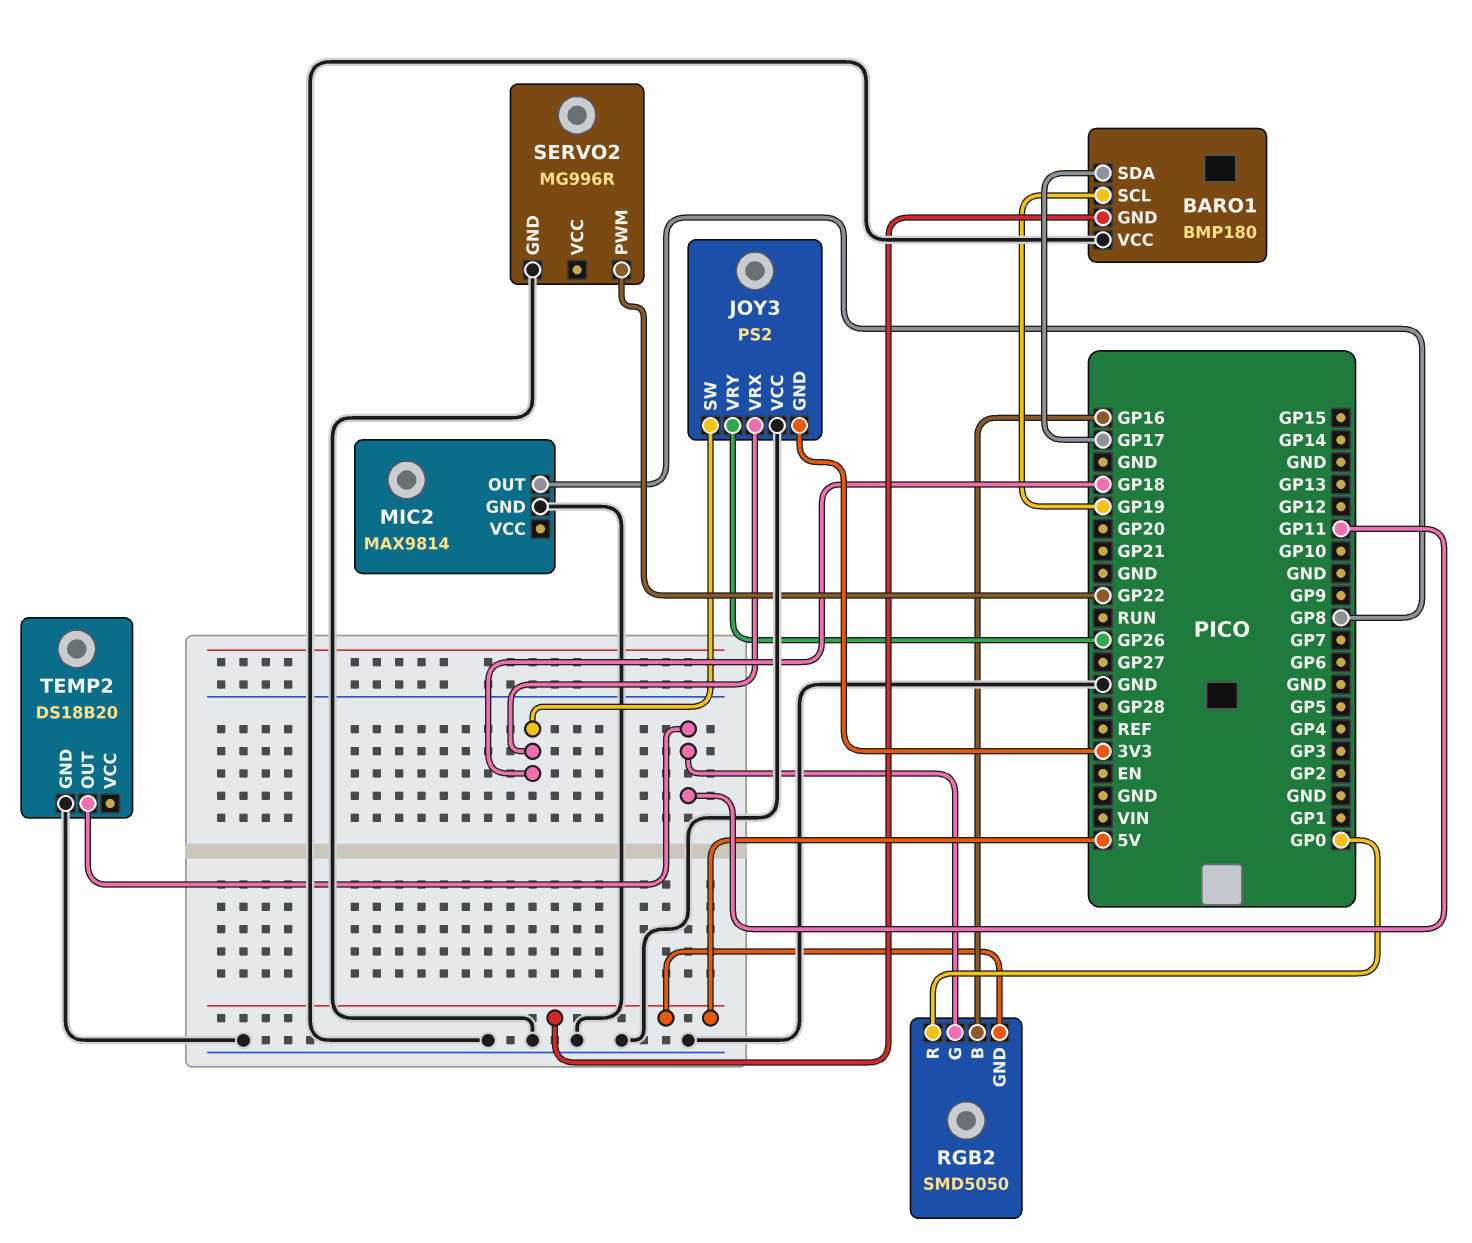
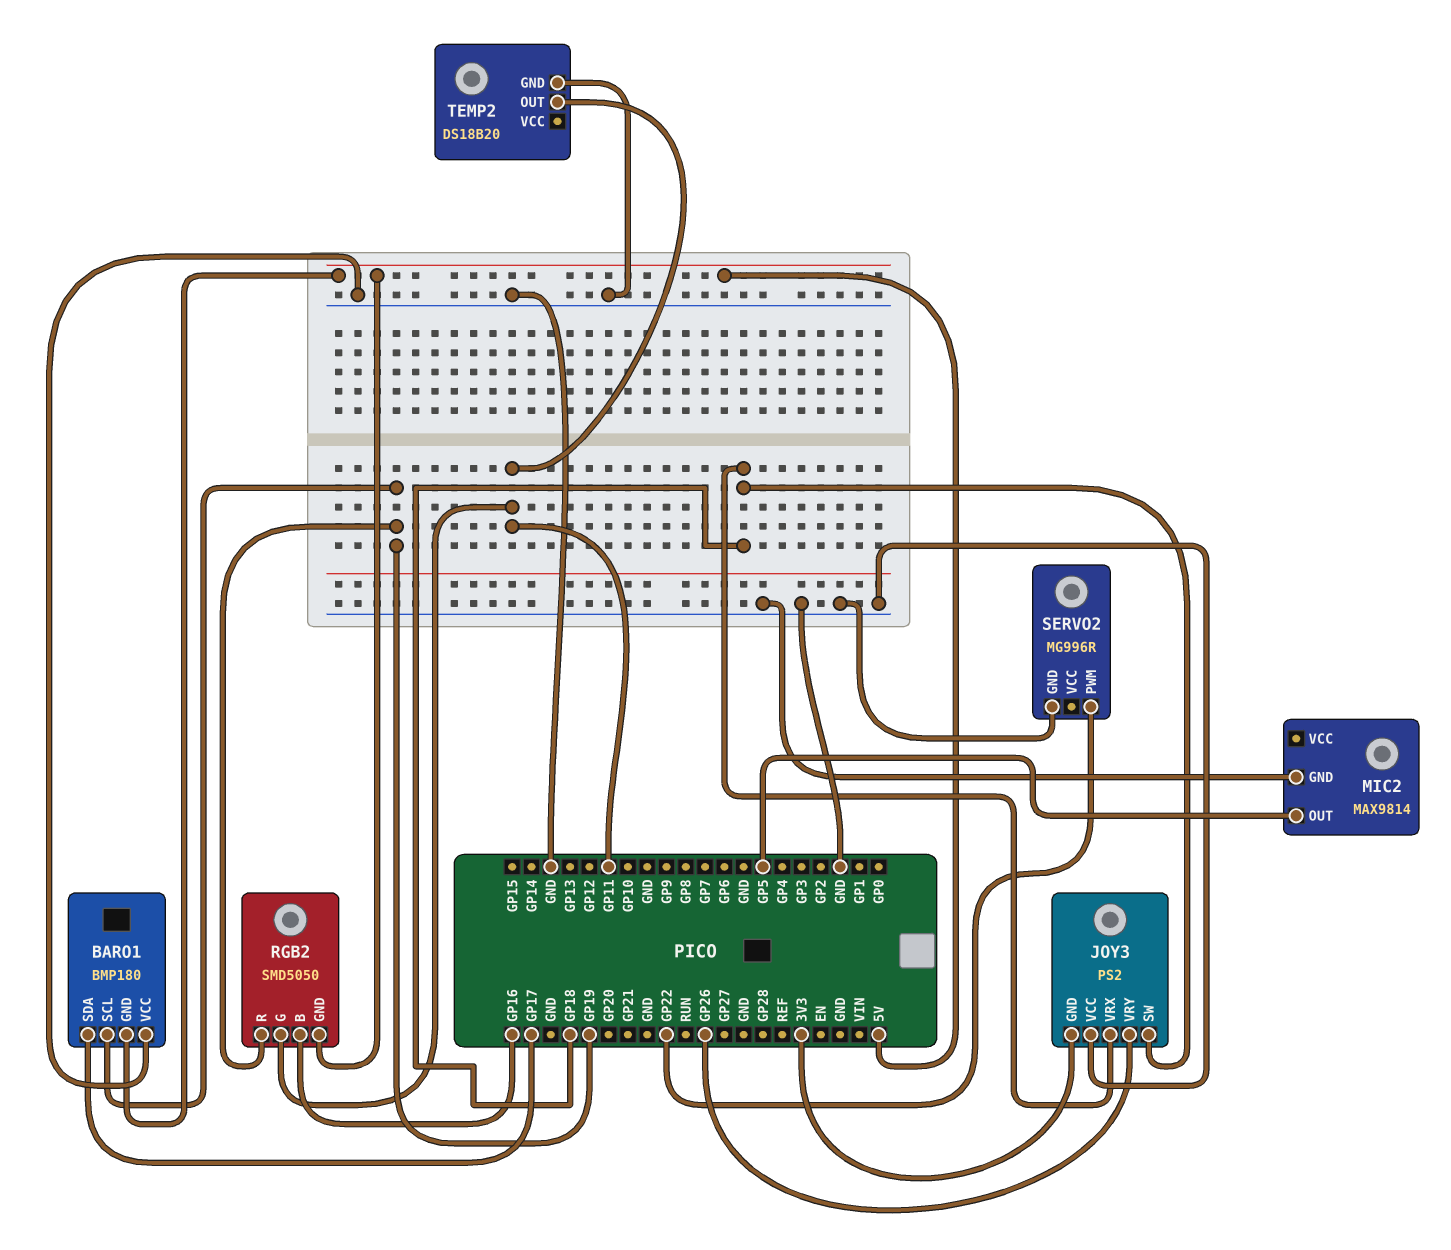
MIC2 pin OUT: GP8 -> GP5
RGB2 pin R: GP0 -> GP19

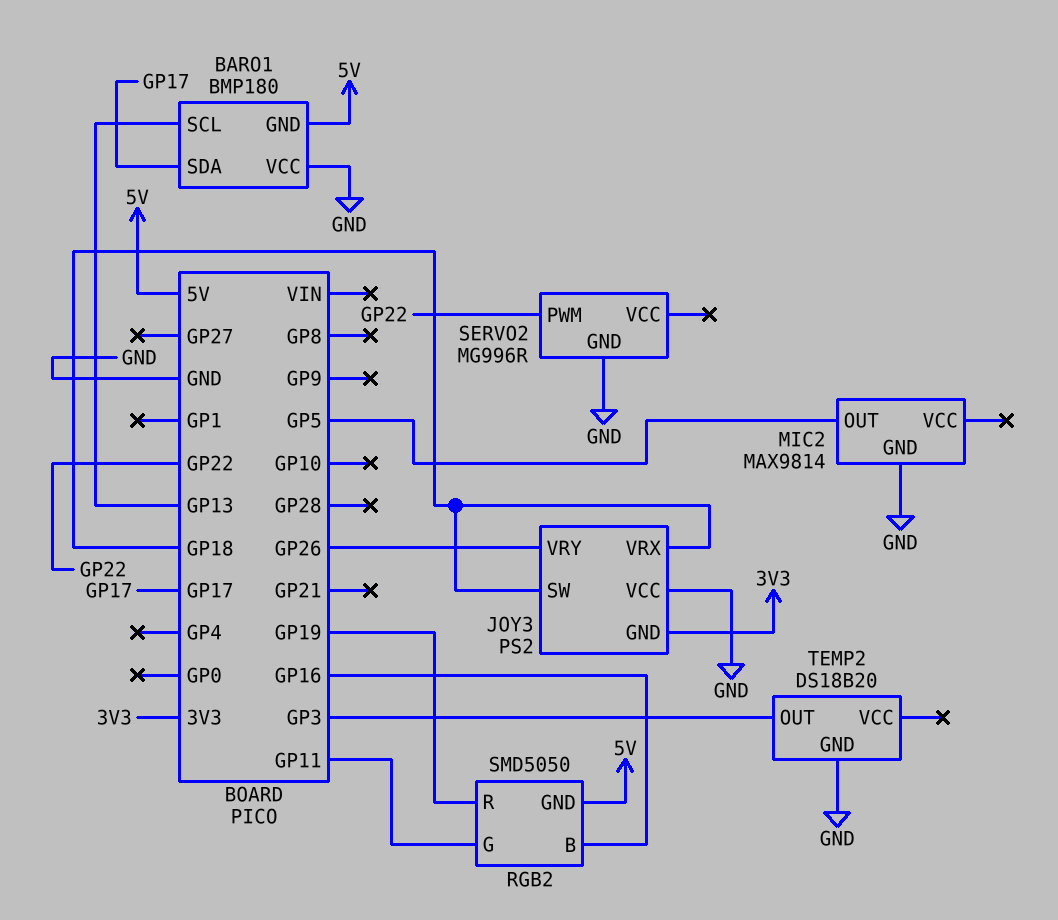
BARO1 pin SCL: GP19 -> GP13
TEMP2 pin OUT: GP11 -> GP3

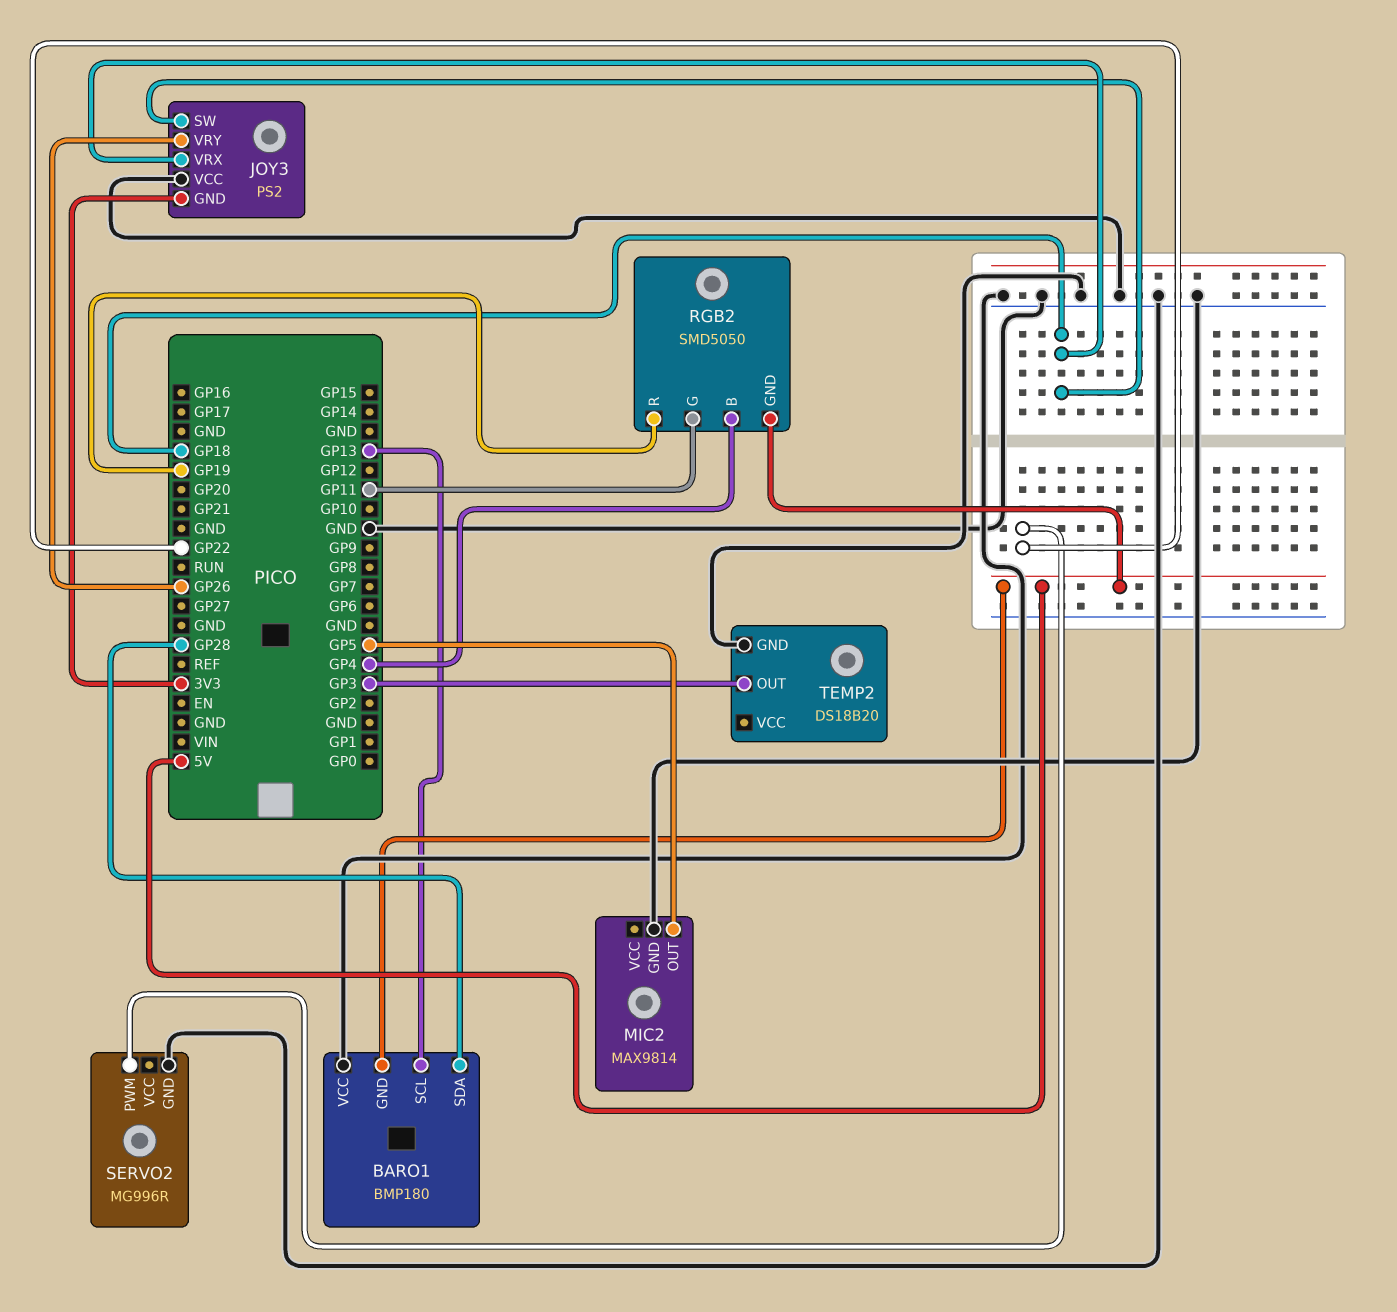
BARO1 pin SDA: GP17 -> GP28
RGB2 pin B: GP16 -> GP4

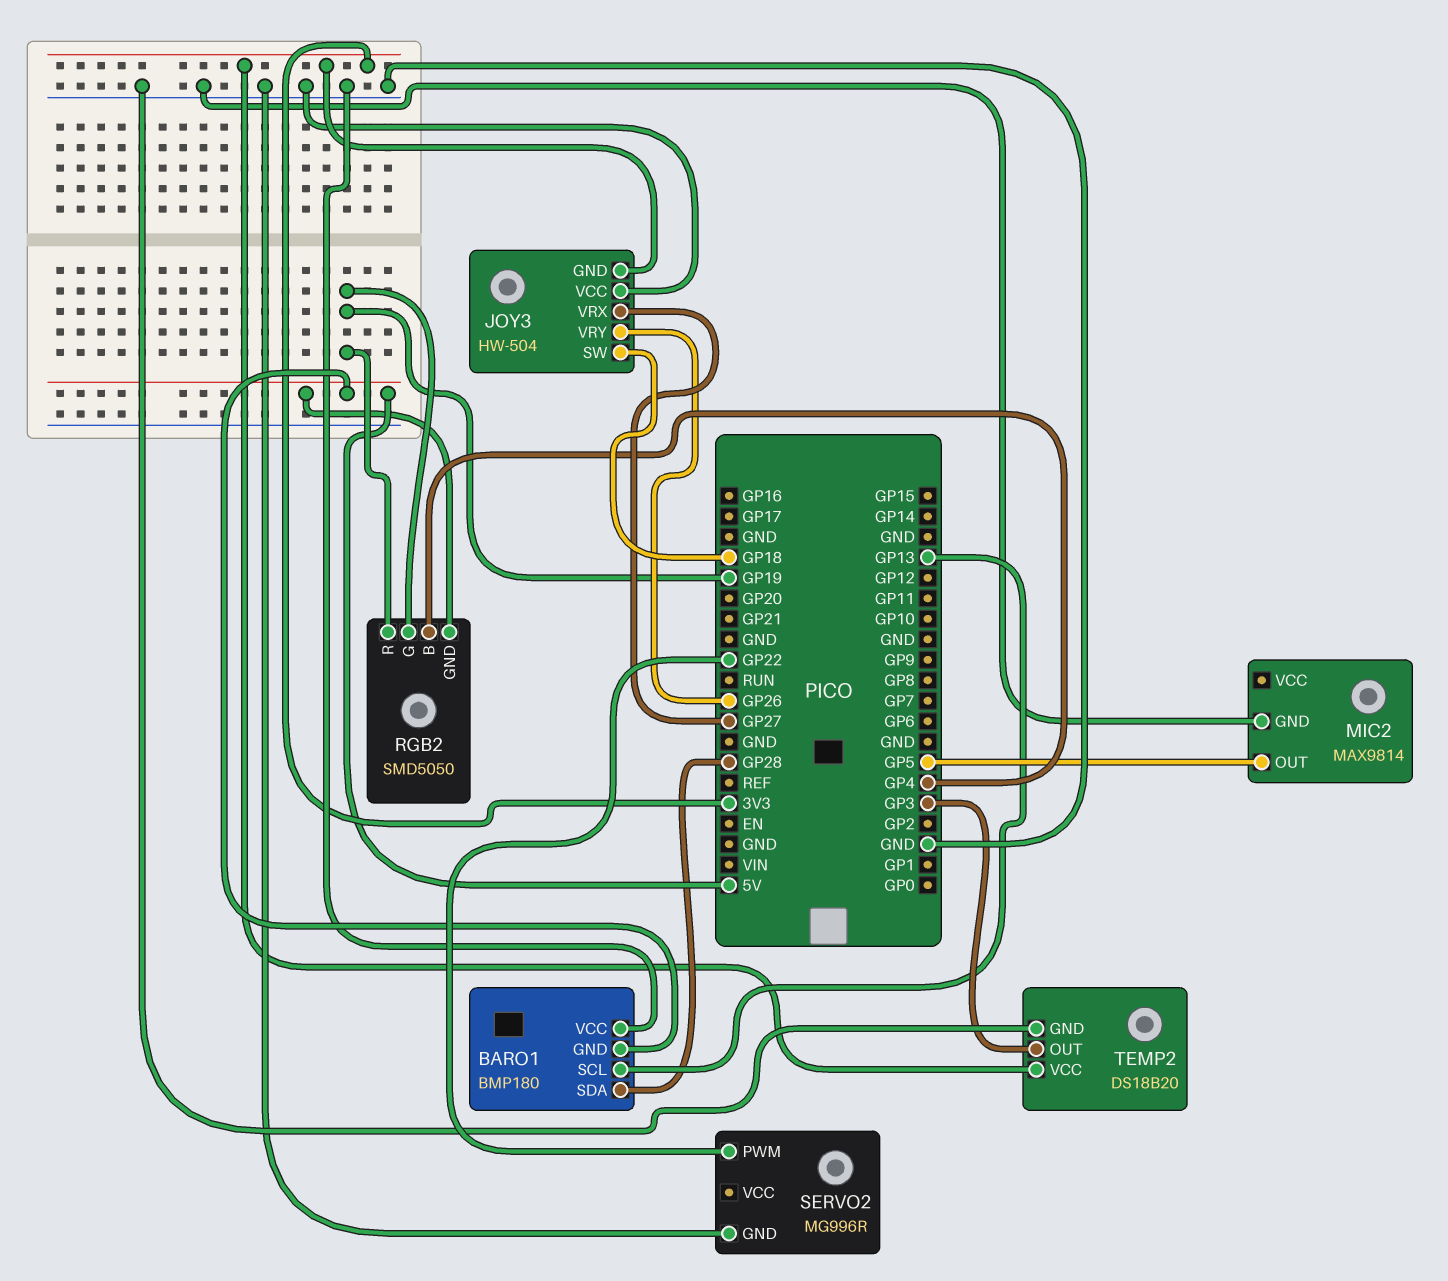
JOY3: PS2 -> HW-504
JOY3 pin VRX: GP18 -> GP27
RGB2 pin G: GP11 -> GP19
TEMP2 pin VCC: none -> 3V3

